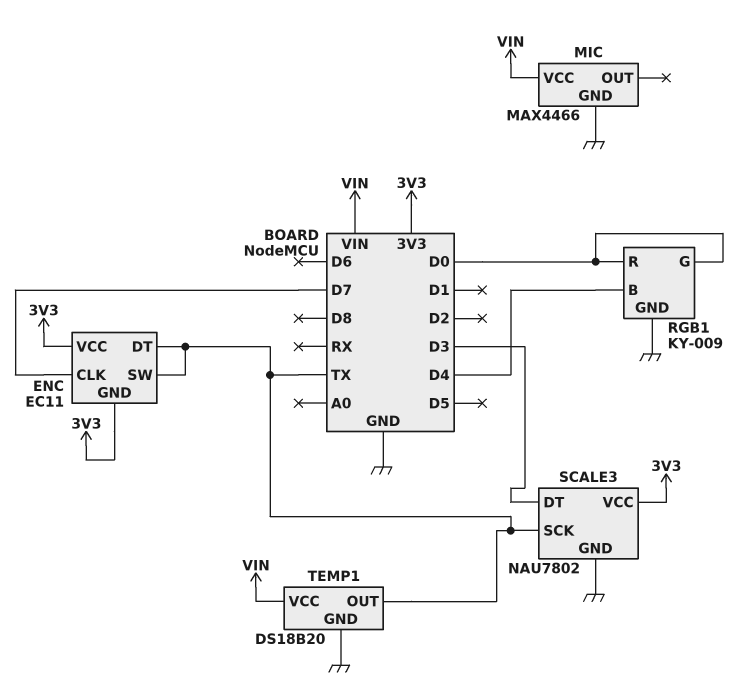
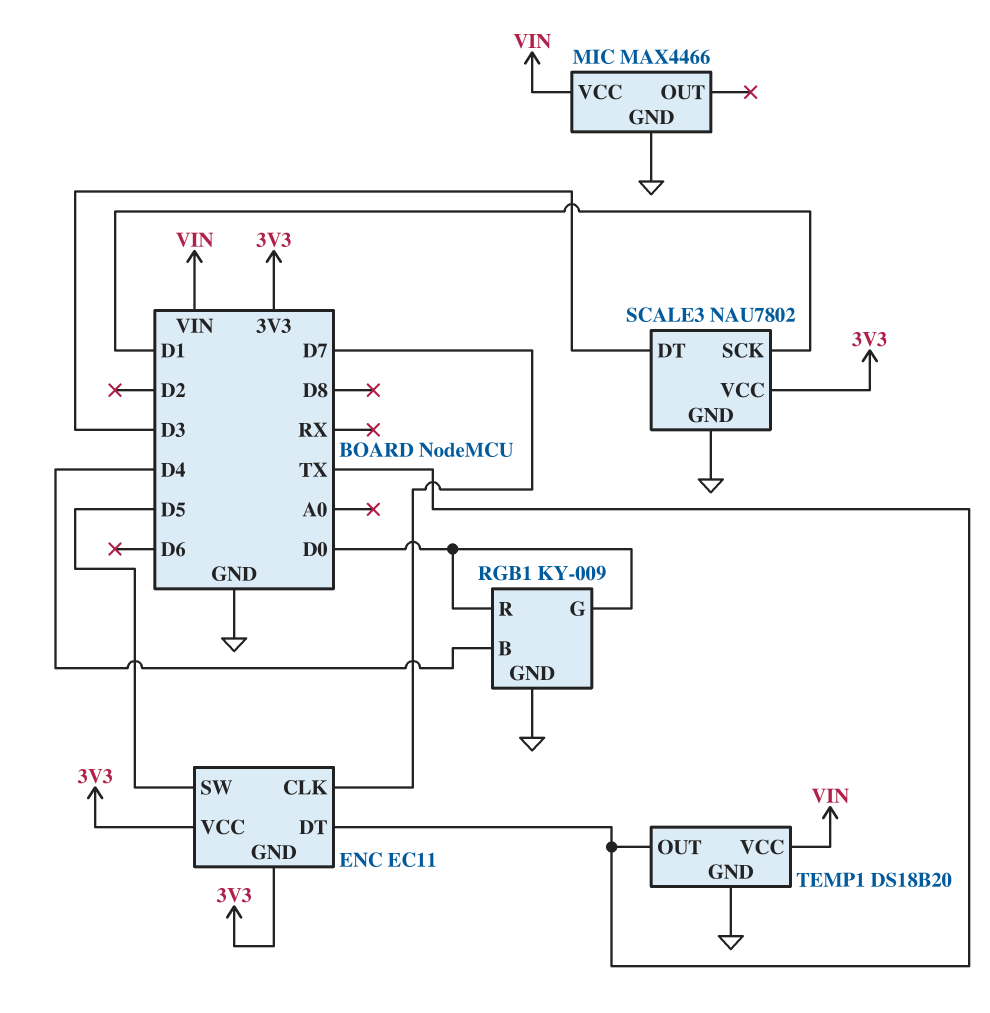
ENC pin SW: TX -> D5
SCALE3 pin SCK: TX -> D1

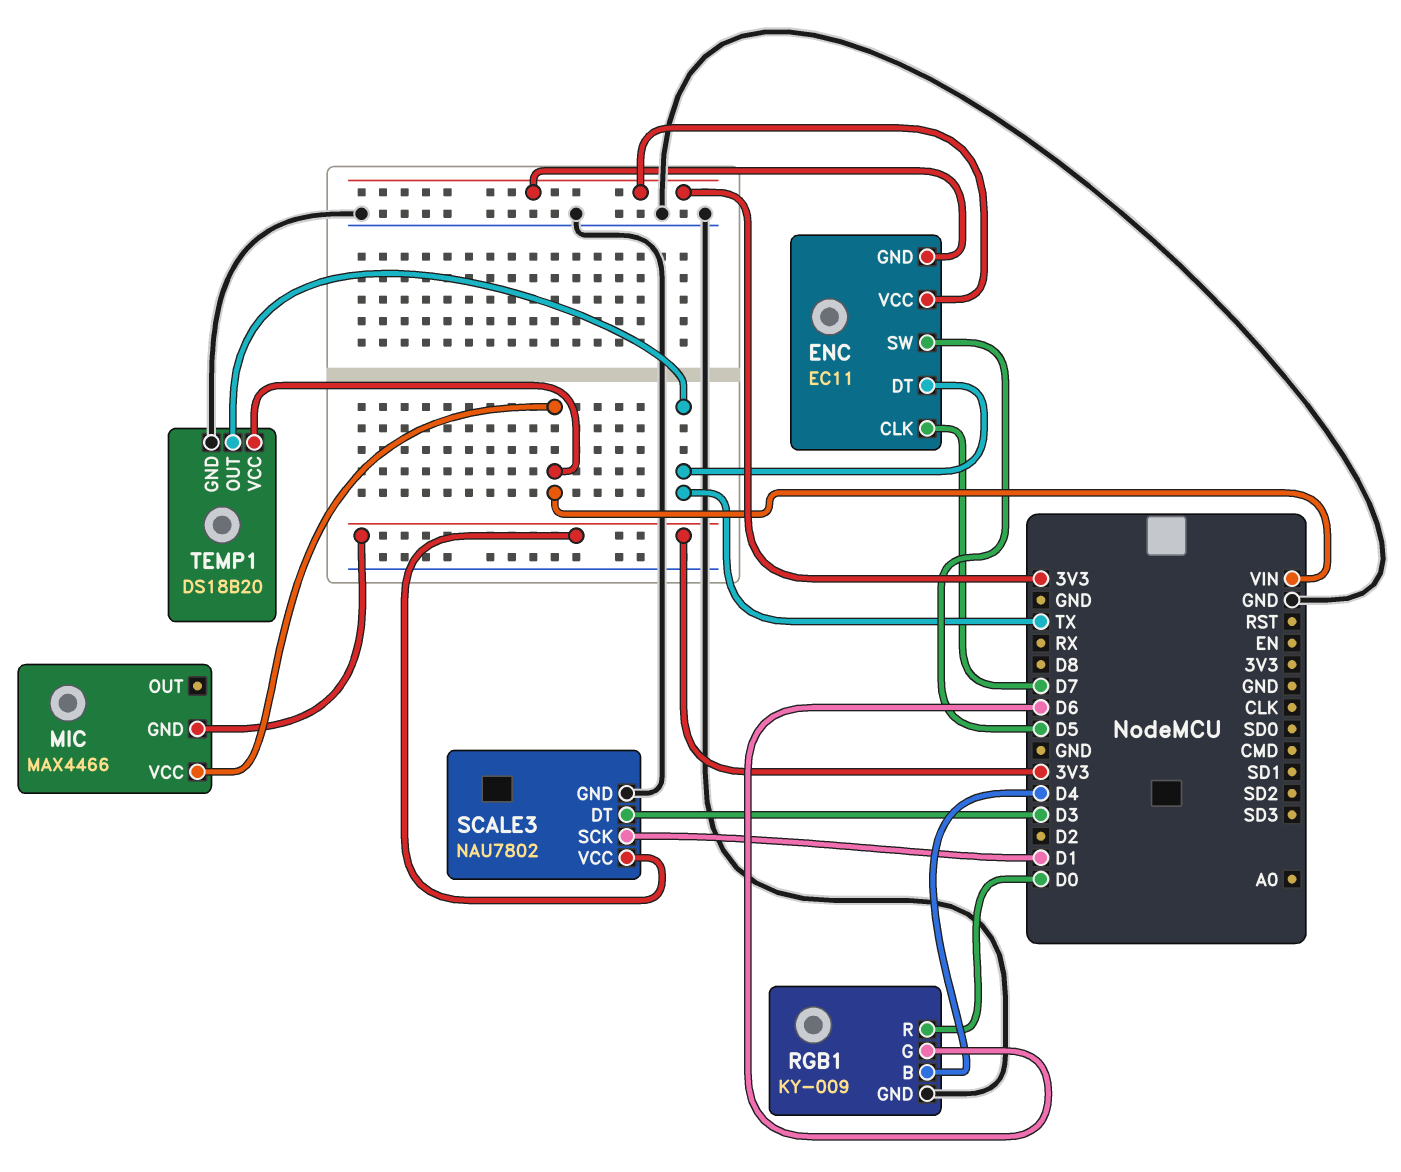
MIC pin GND: GND -> 3V3
RGB1 pin G: D0 -> D6

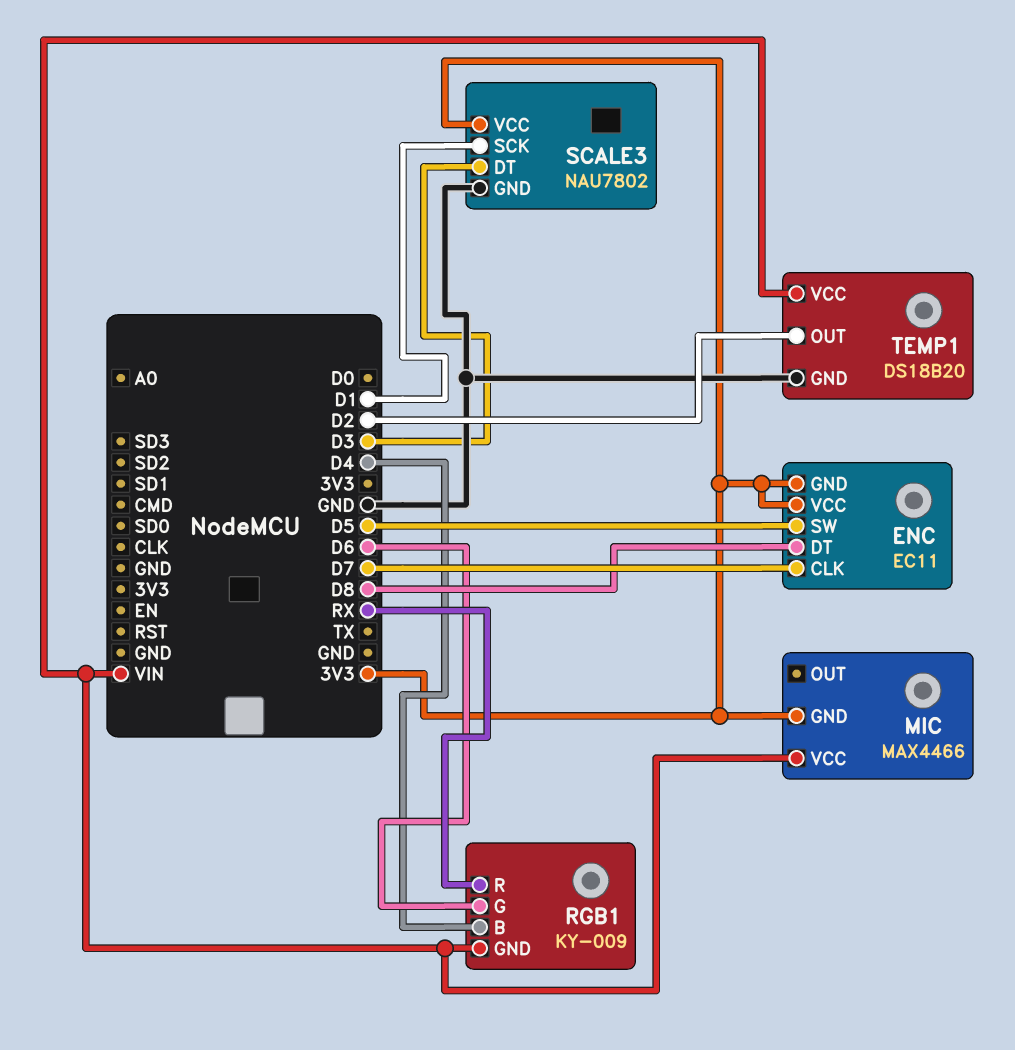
ENC pin DT: TX -> D8
RGB1 pin GND: GND -> VIN
RGB1 pin R: D0 -> RX
TEMP1 pin OUT: TX -> D2

